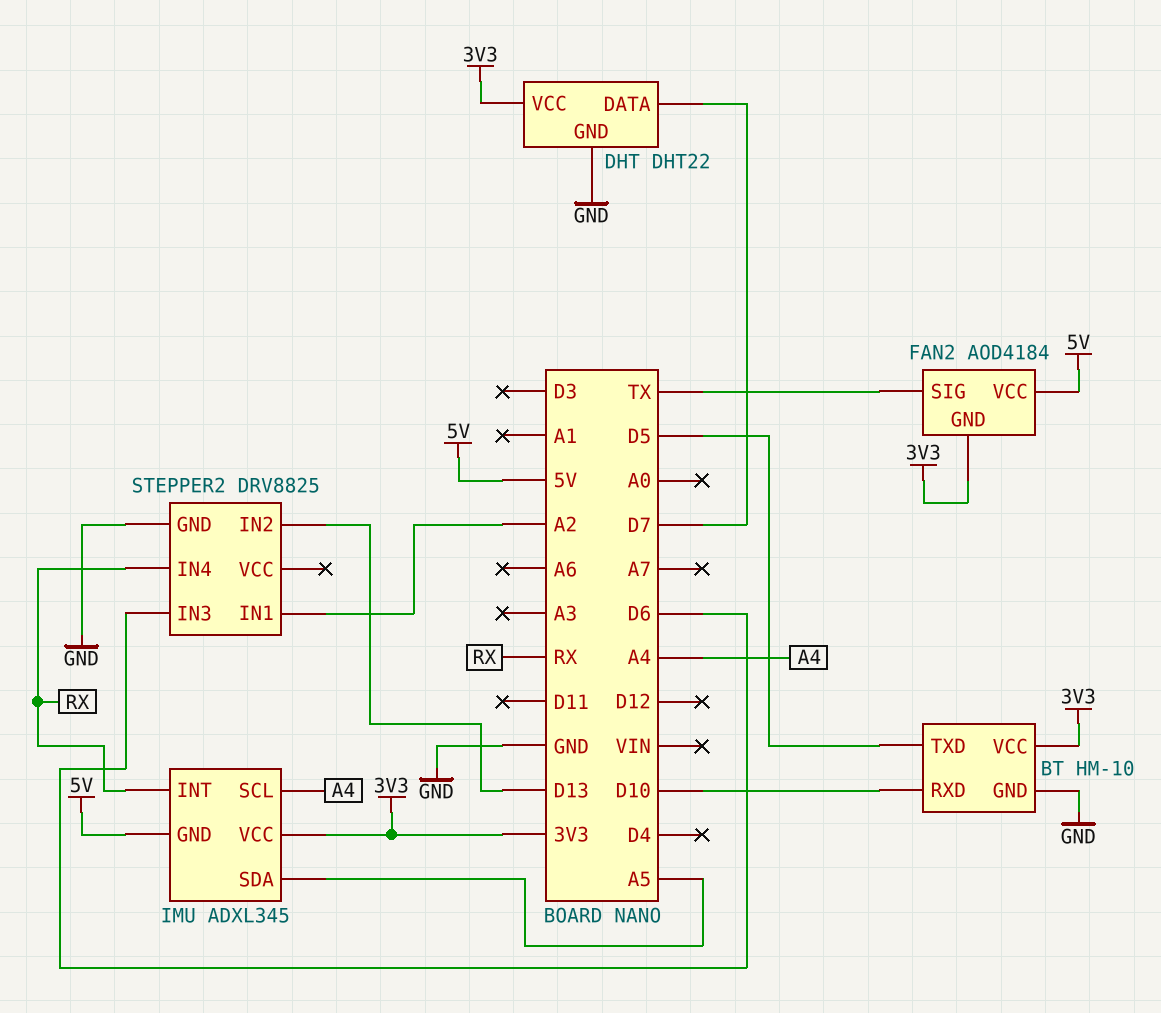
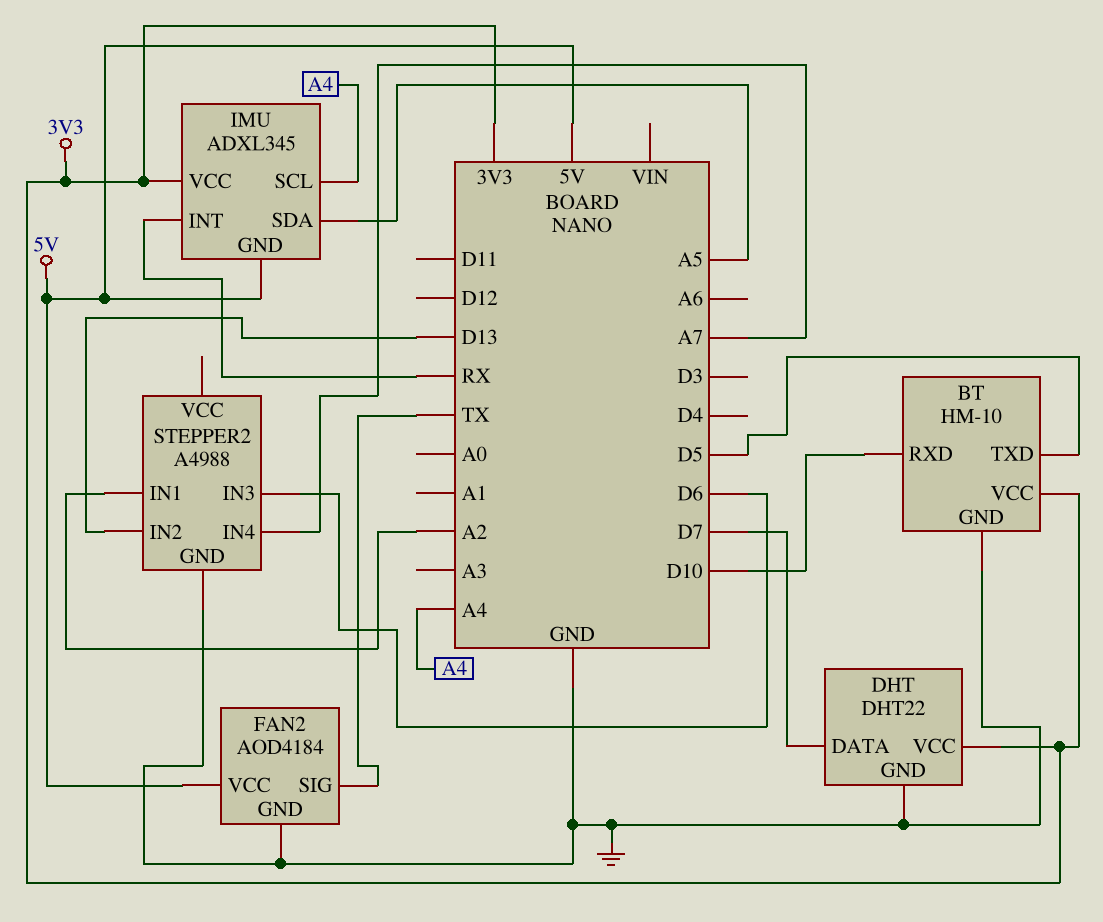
FAN2 pin GND: 3V3 -> GND
STEPPER2: DRV8825 -> A4988
STEPPER2 pin IN4: RX -> A7

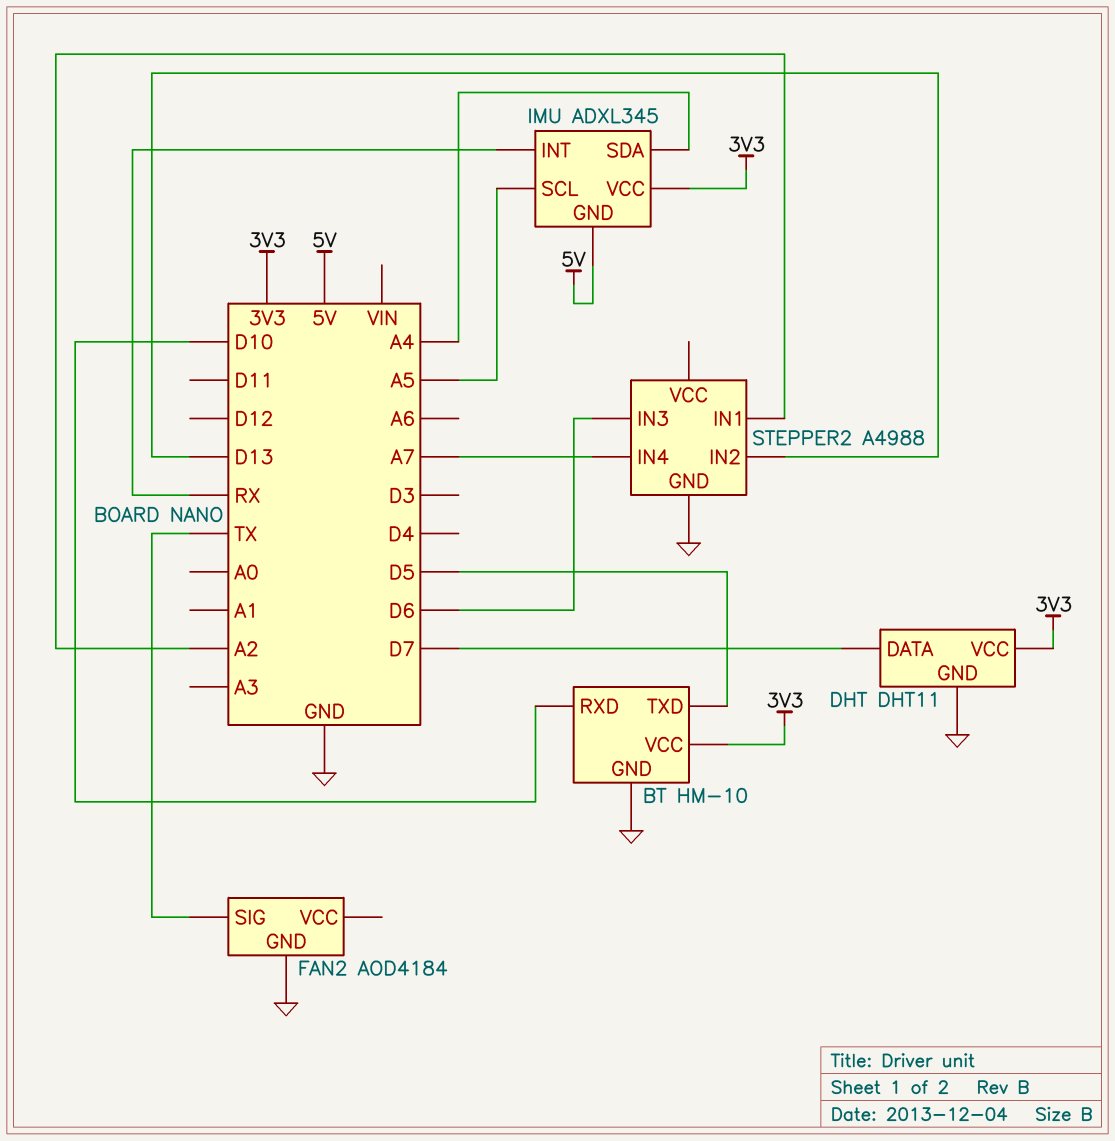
DHT: DHT22 -> DHT11
FAN2 pin VCC: 5V -> none
IMU pin SCL: A4 -> A5
IMU pin SDA: A5 -> A4

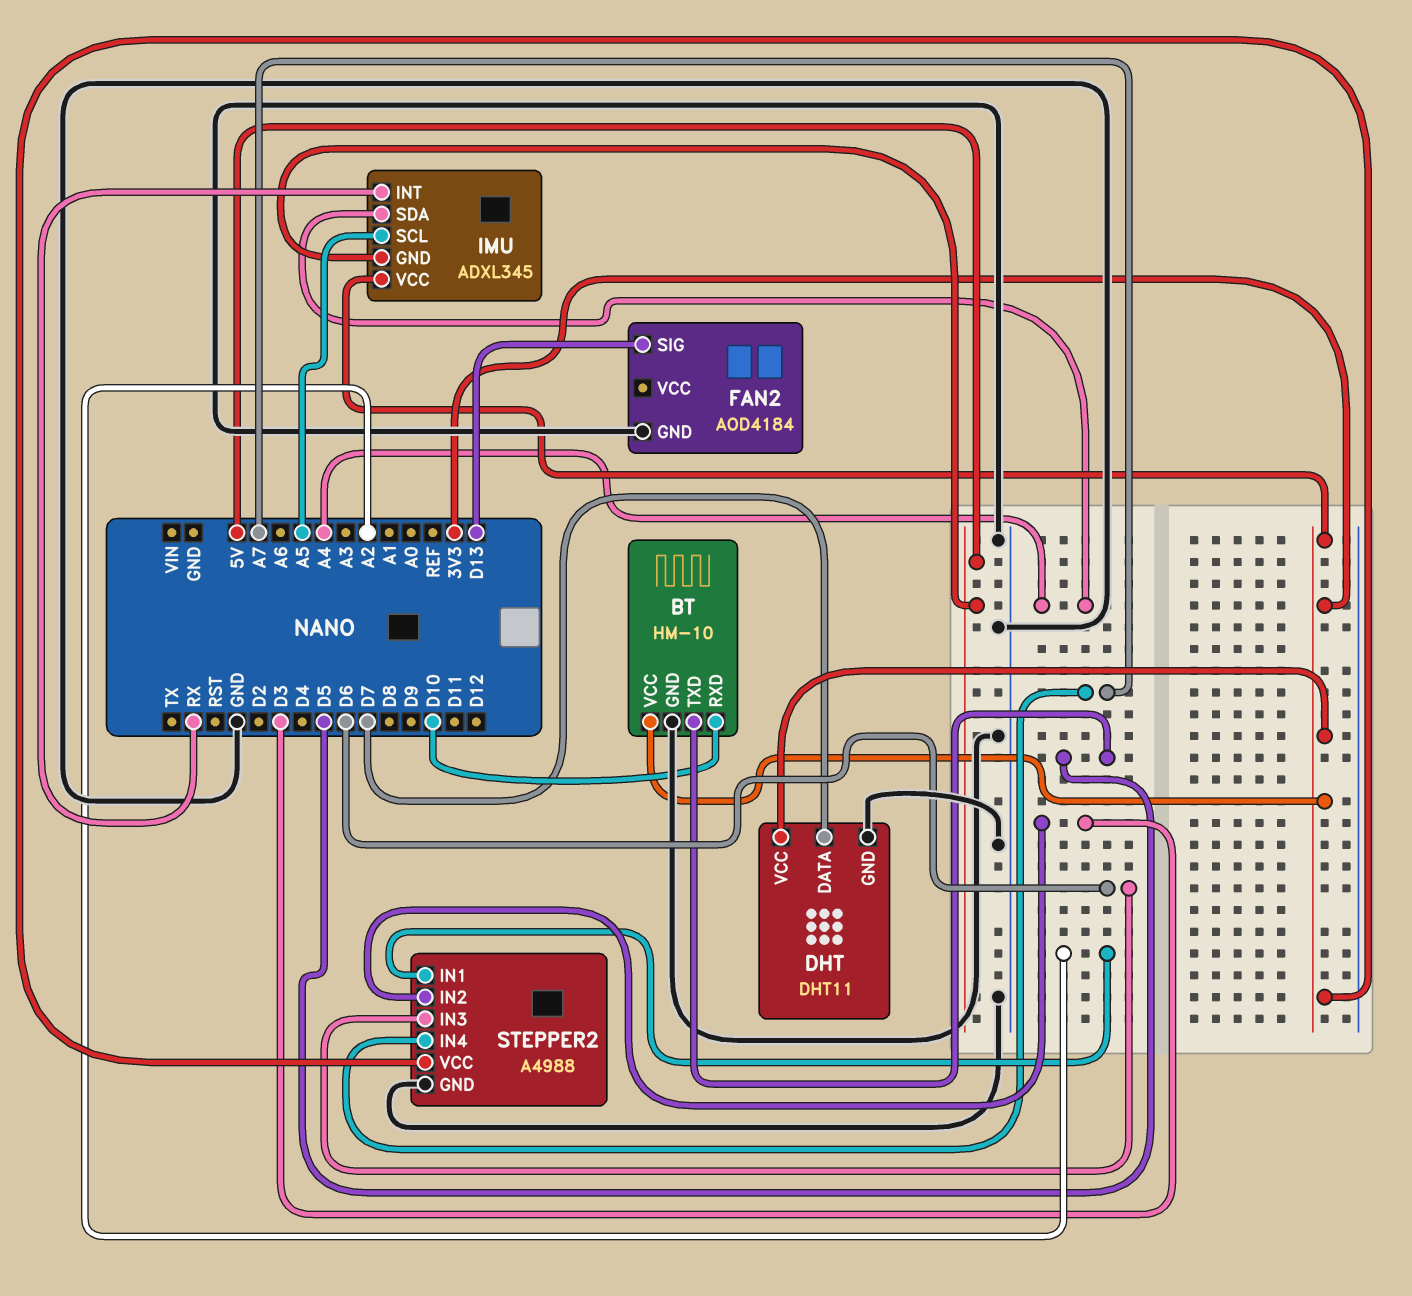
FAN2 pin SIG: TX -> D13
STEPPER2 pin IN2: D13 -> D3
STEPPER2 pin VCC: none -> 3V3

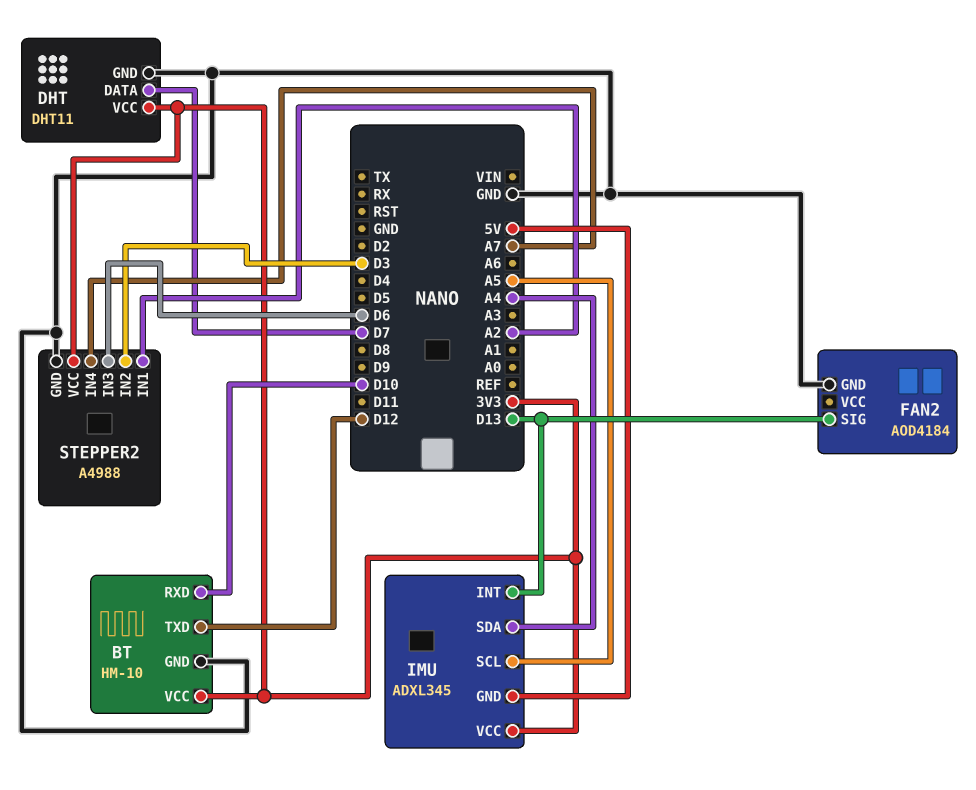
BT pin TXD: D5 -> D12
IMU pin INT: RX -> D13

